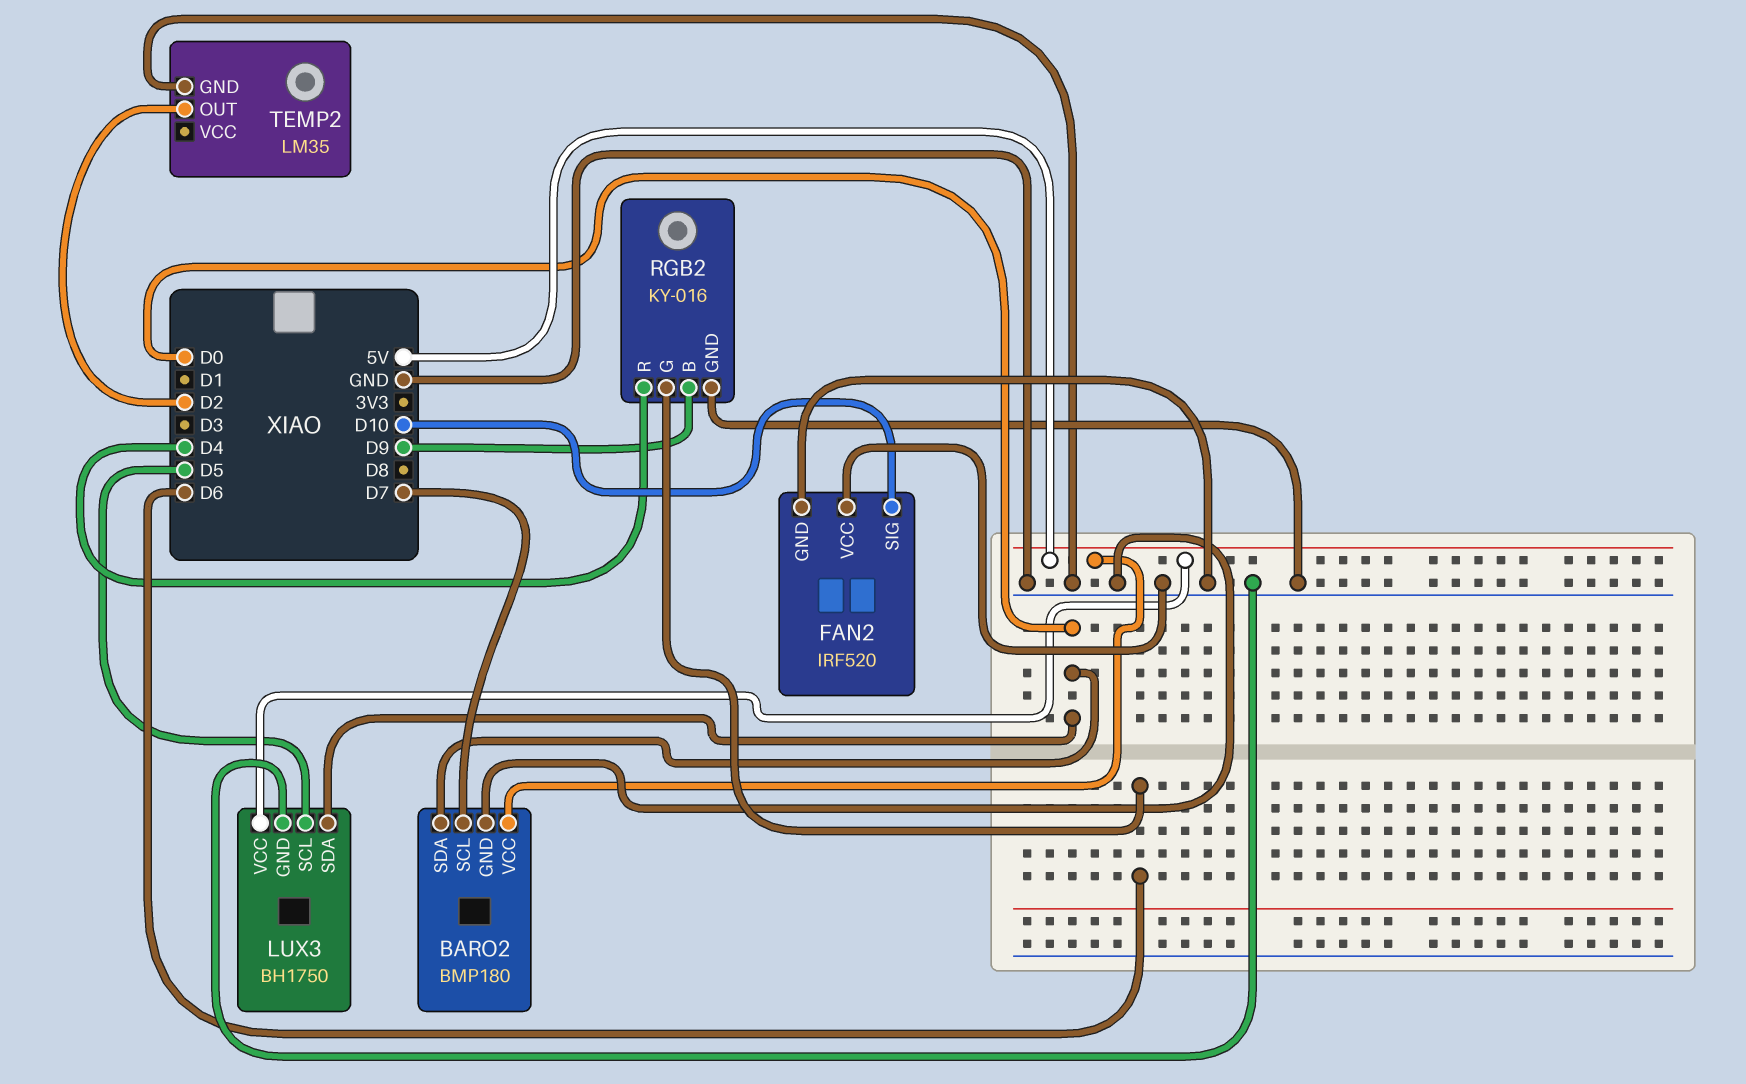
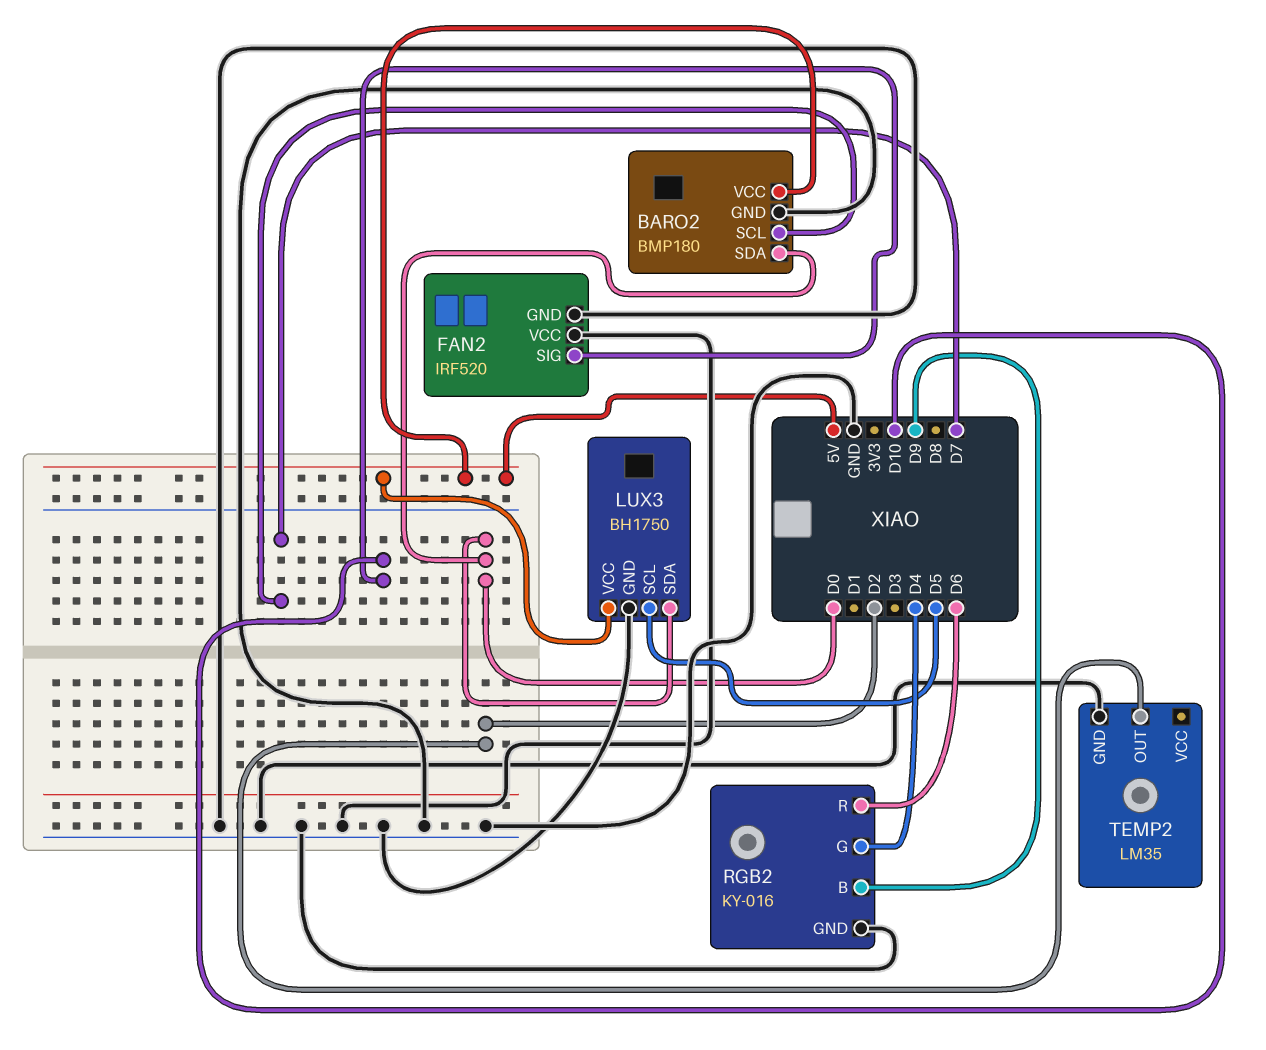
RGB2 pin G: D6 -> D4
RGB2 pin R: D4 -> D6

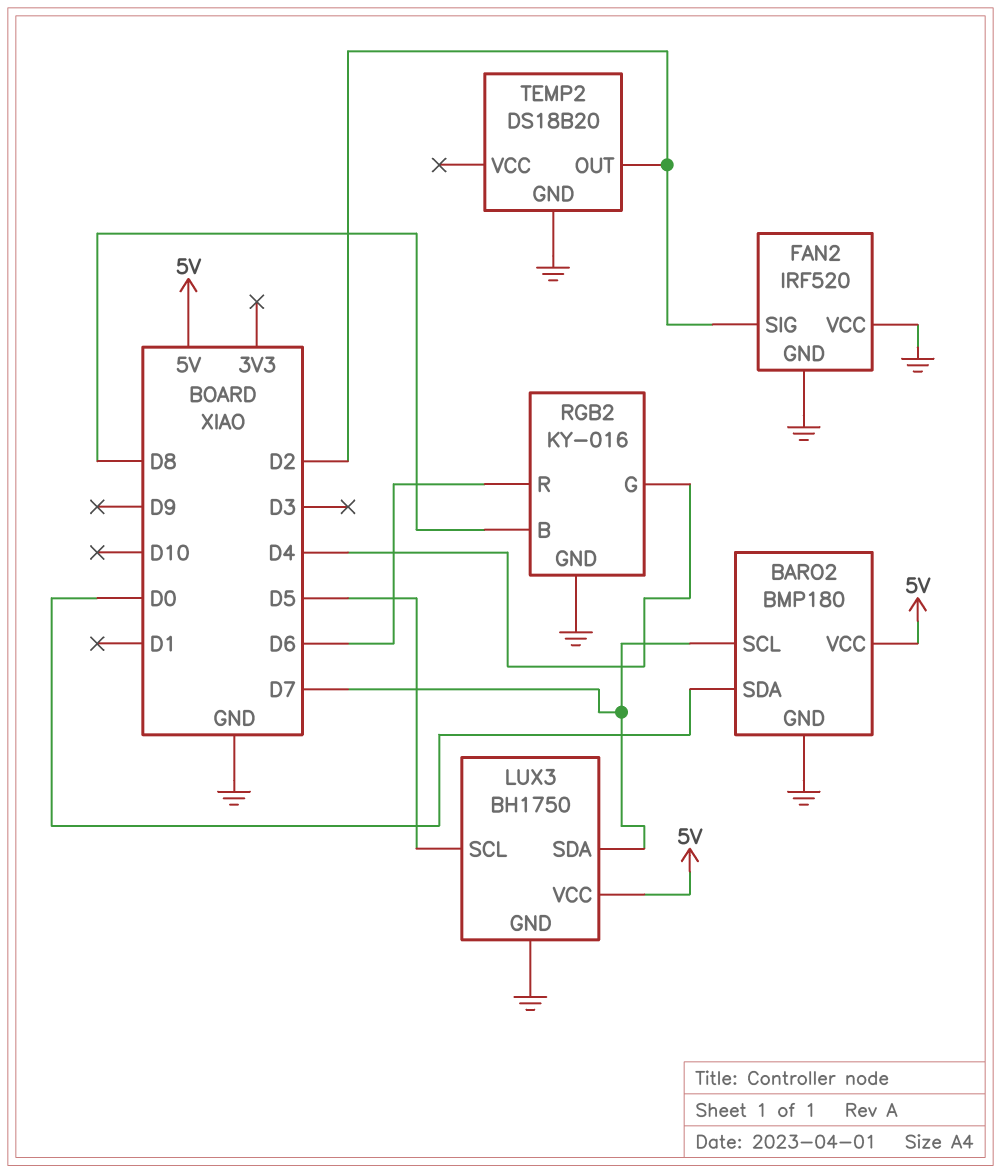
FAN2 pin SIG: D10 -> D2
LUX3 pin SDA: D0 -> D7
RGB2 pin B: D9 -> D8
TEMP2: LM35 -> DS18B20

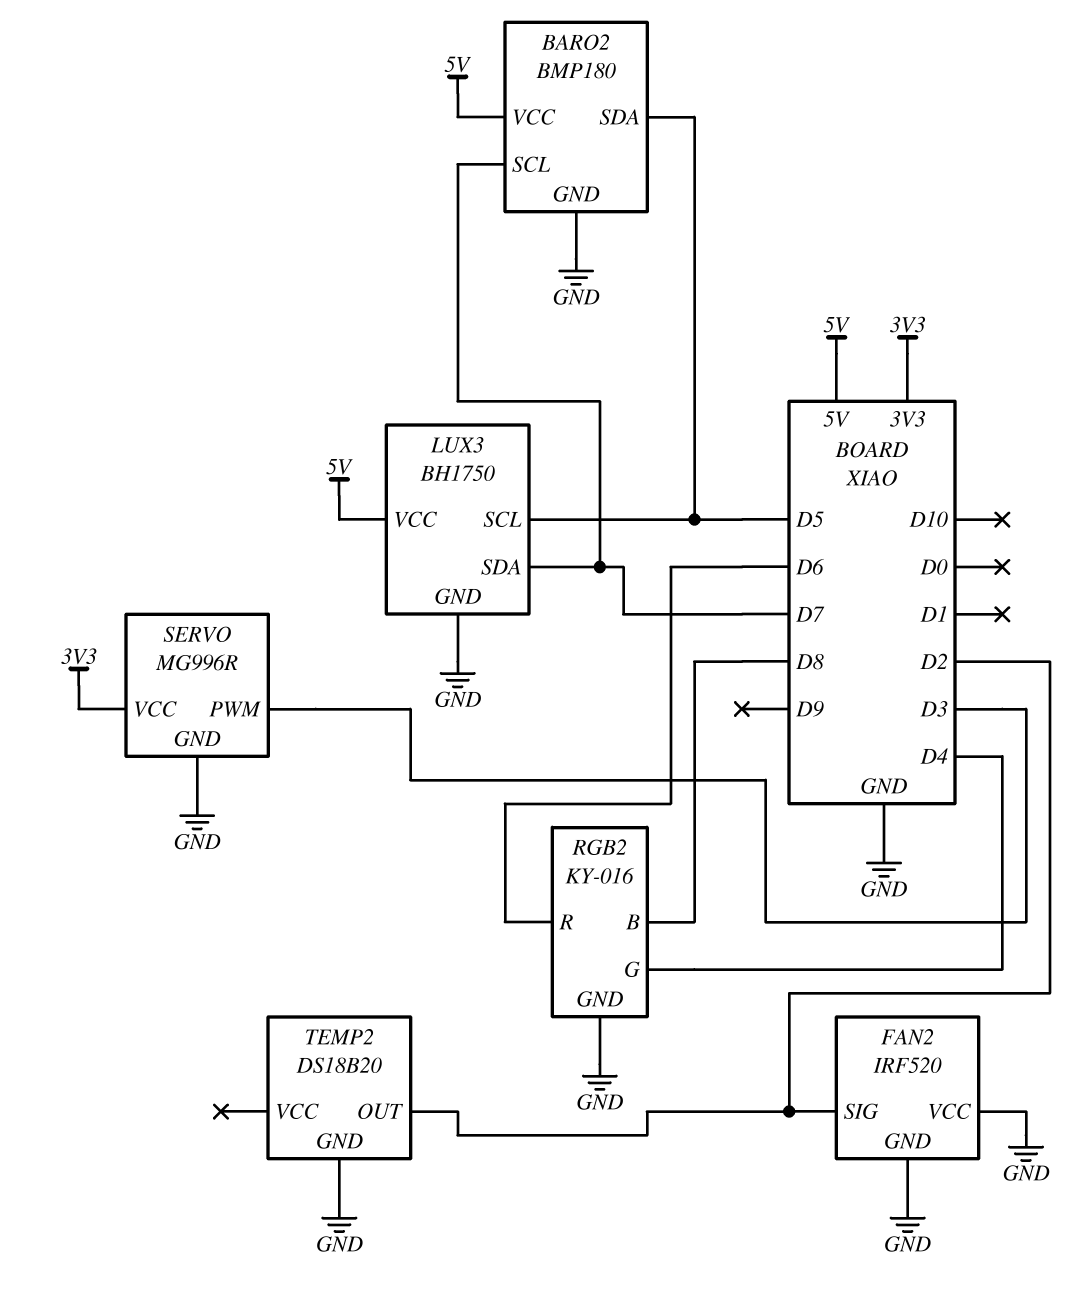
BARO2 pin SDA: D0 -> D5
SERVO: none -> MG996R
SERVO pin GND: none -> GND
SERVO pin PWM: none -> D3
SERVO pin VCC: none -> 3V3

